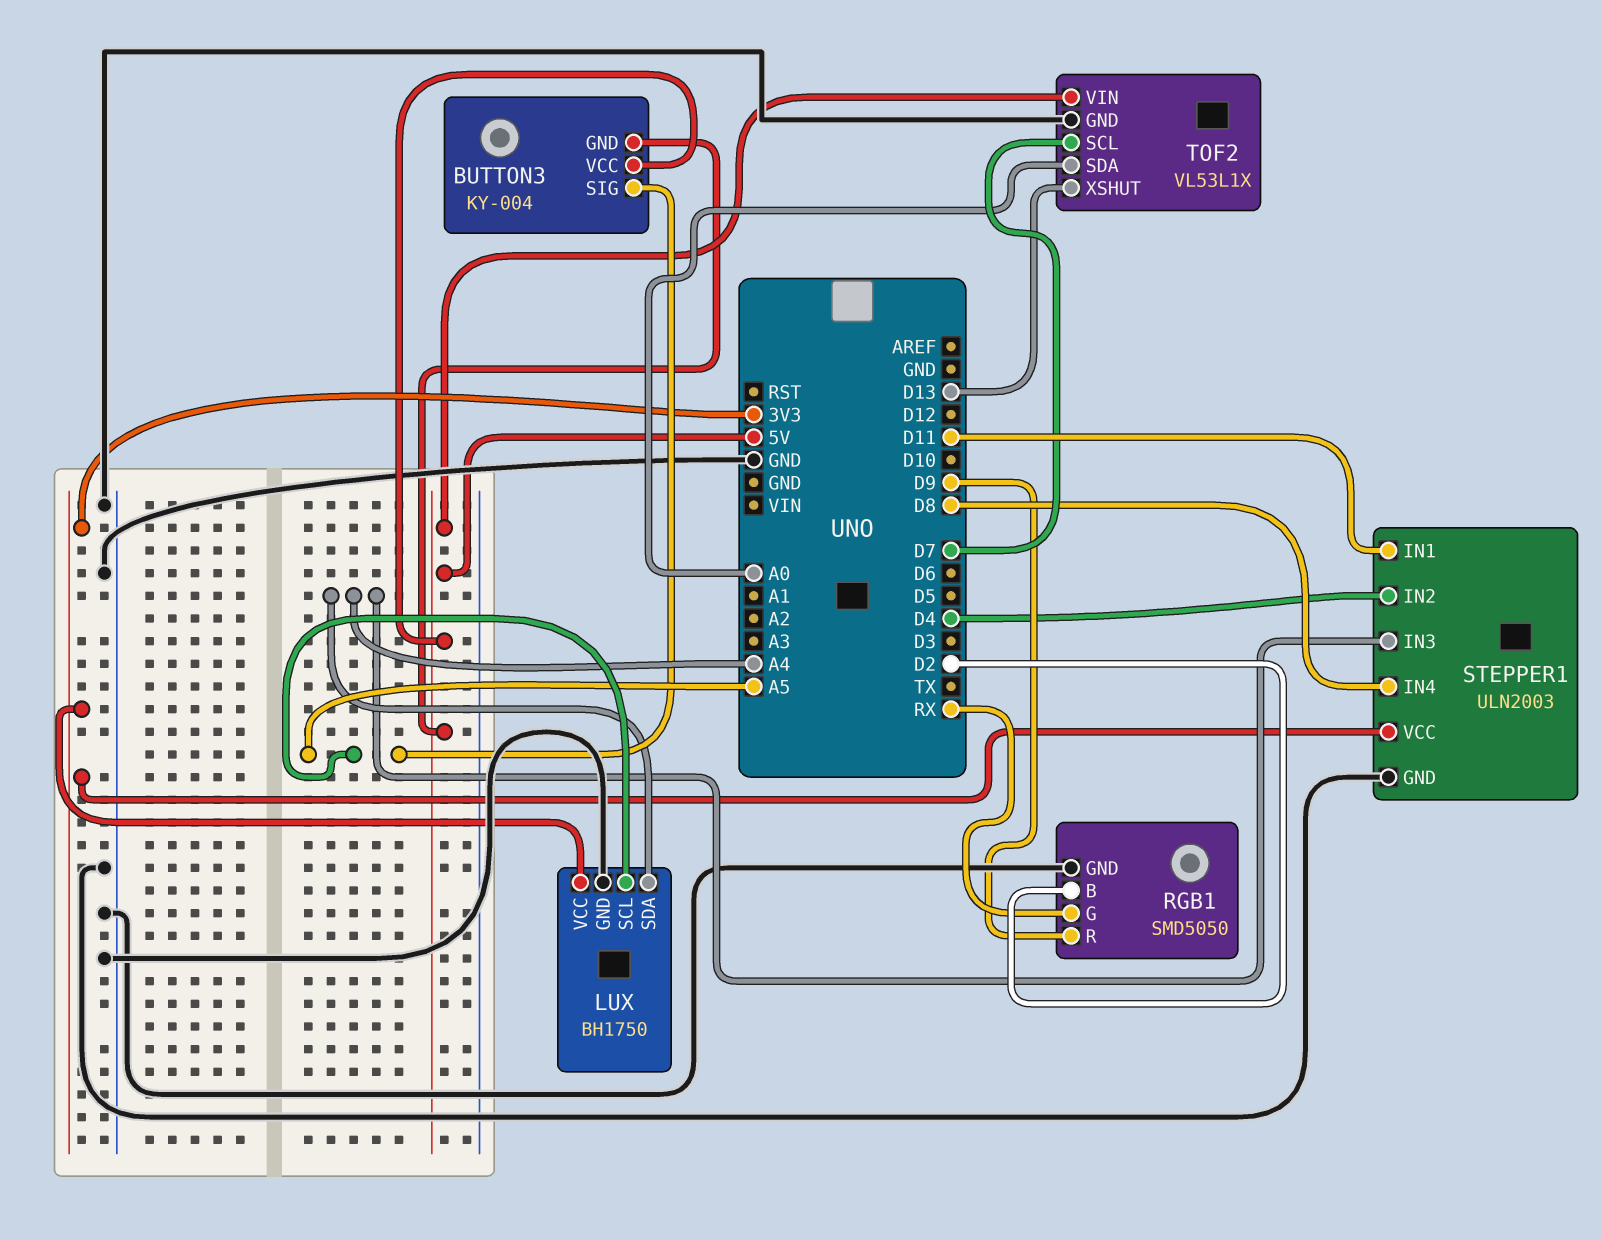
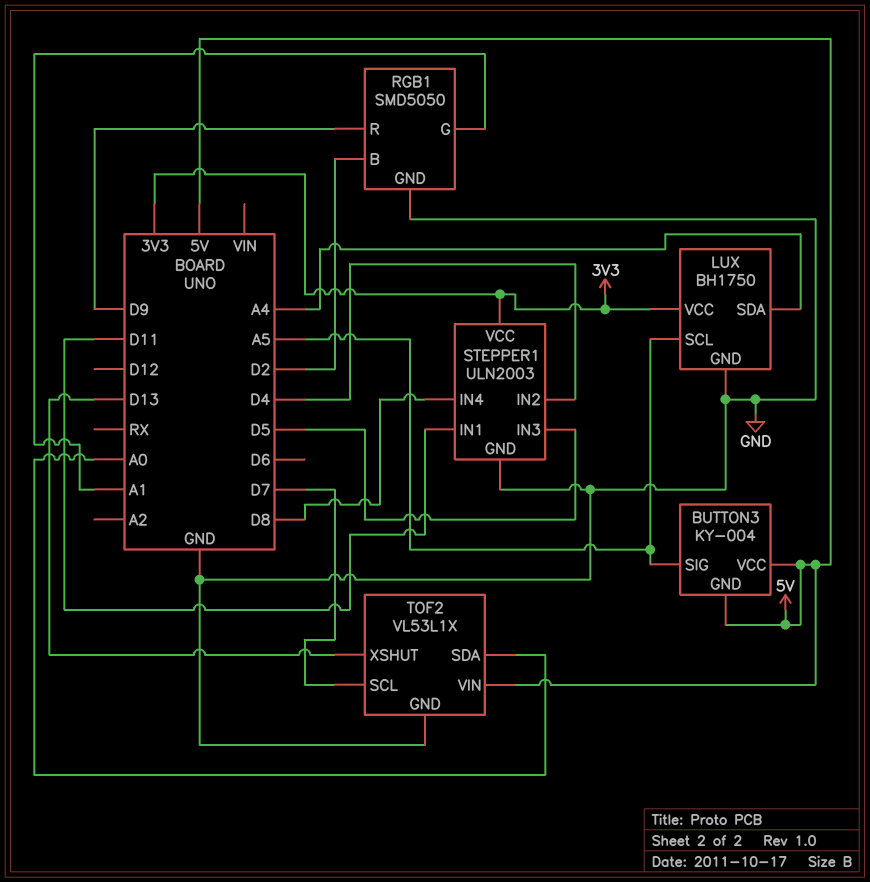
RGB1 pin G: RX -> A1
STEPPER1 pin IN3: A4 -> D5

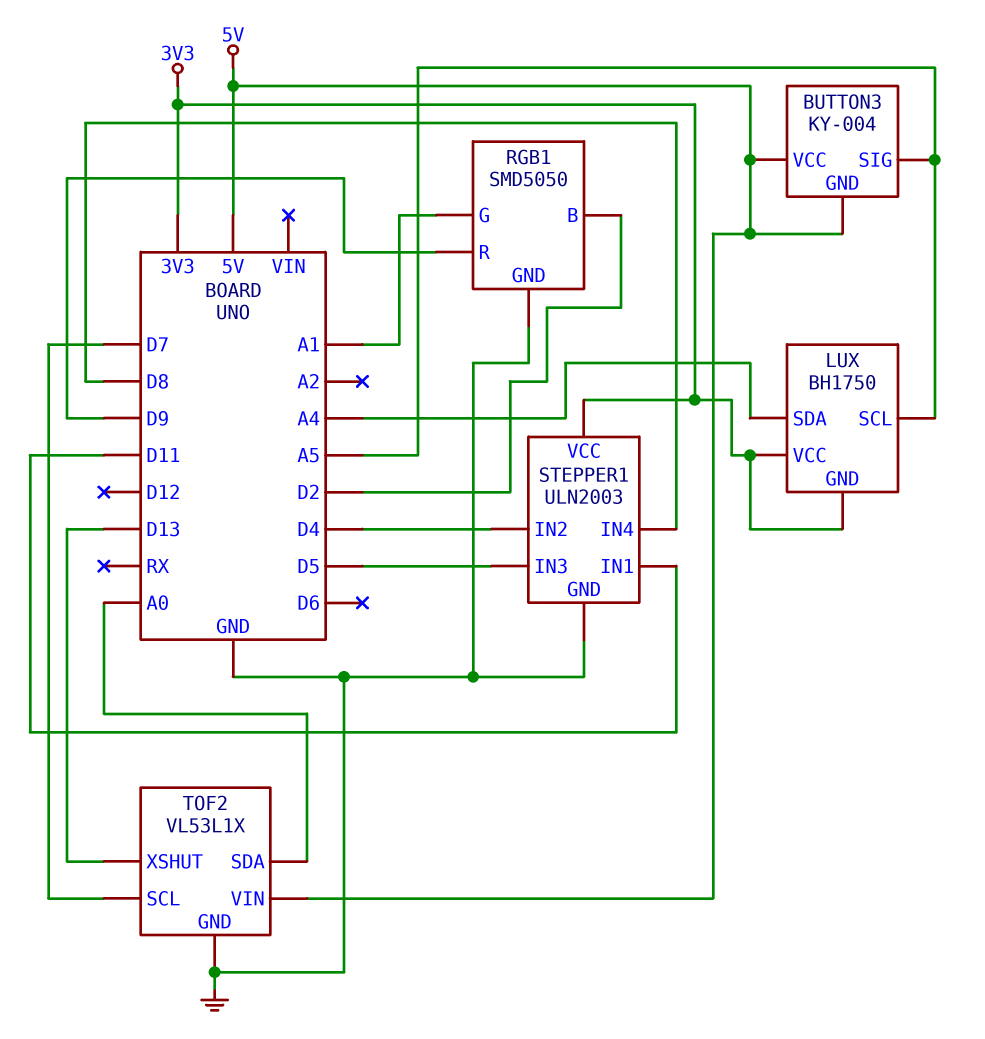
LUX pin GND: GND -> 3V3

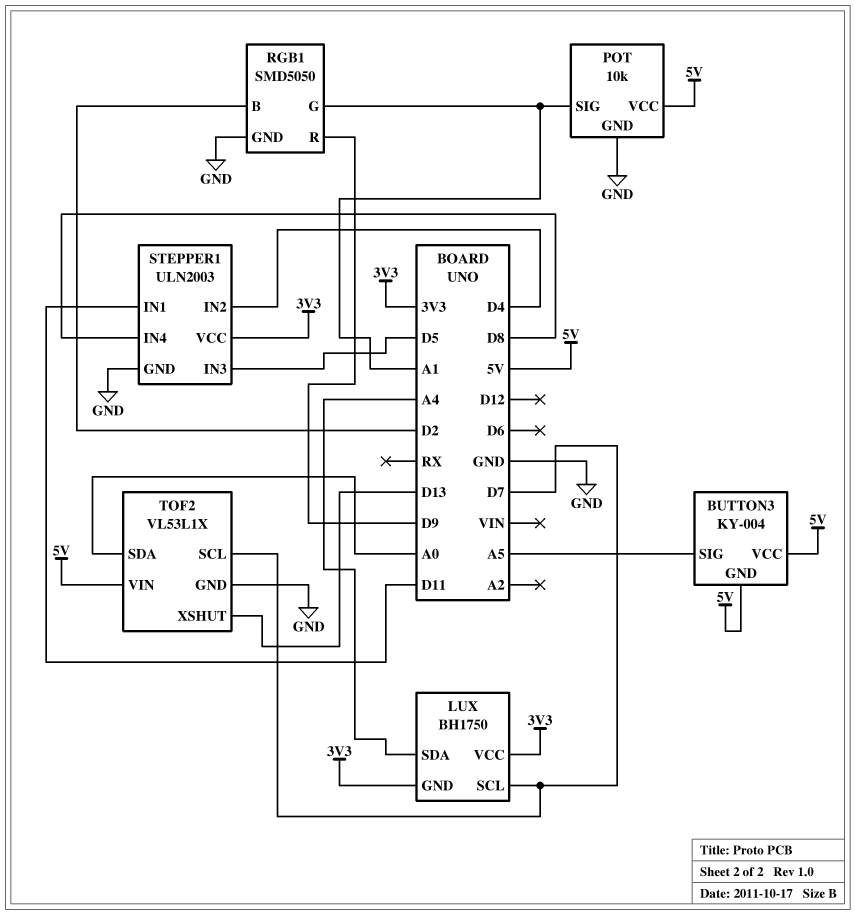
LUX pin SCL: A5 -> D7
POT: none -> 10k
POT pin GND: none -> GND
POT pin SIG: none -> A1
POT pin VCC: none -> 5V

